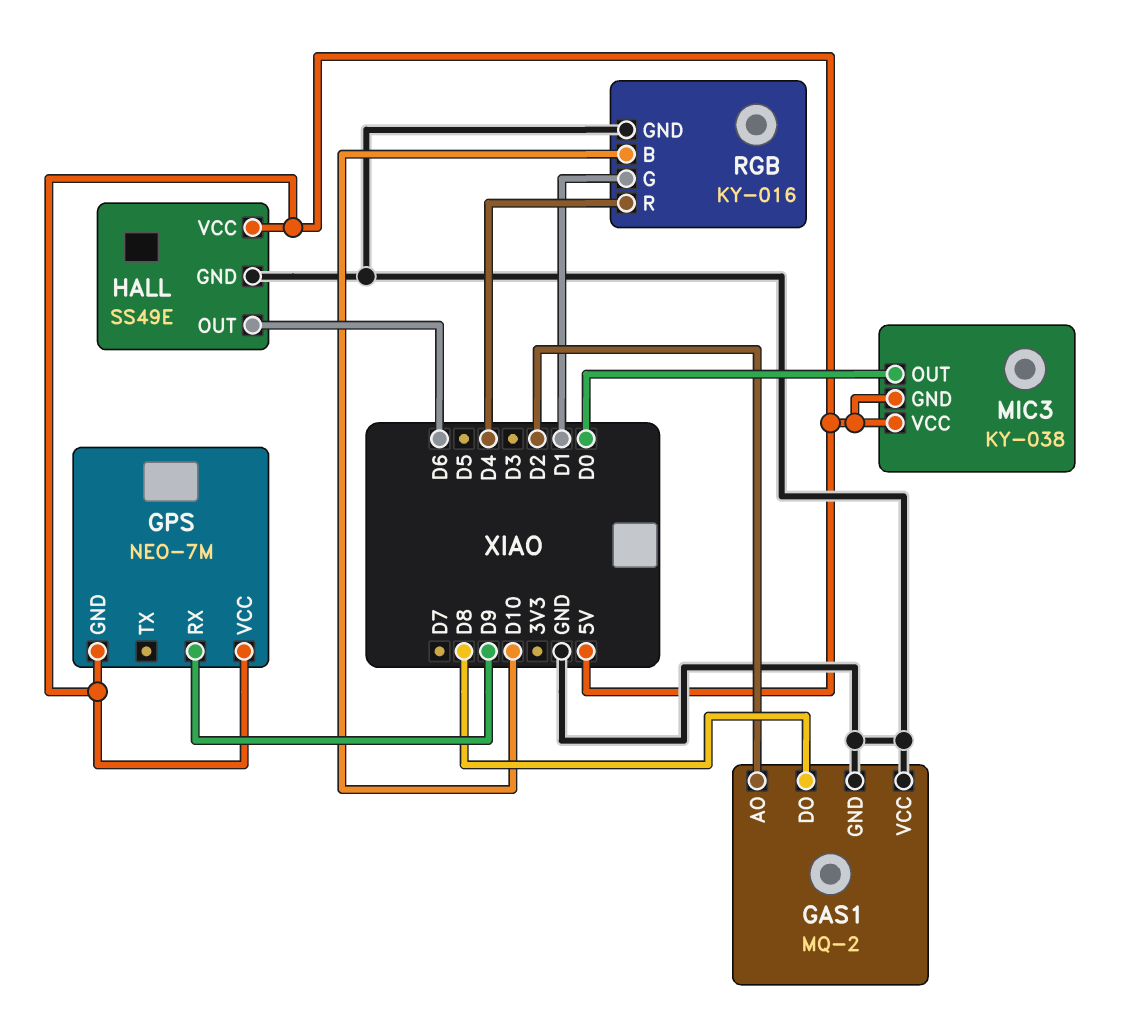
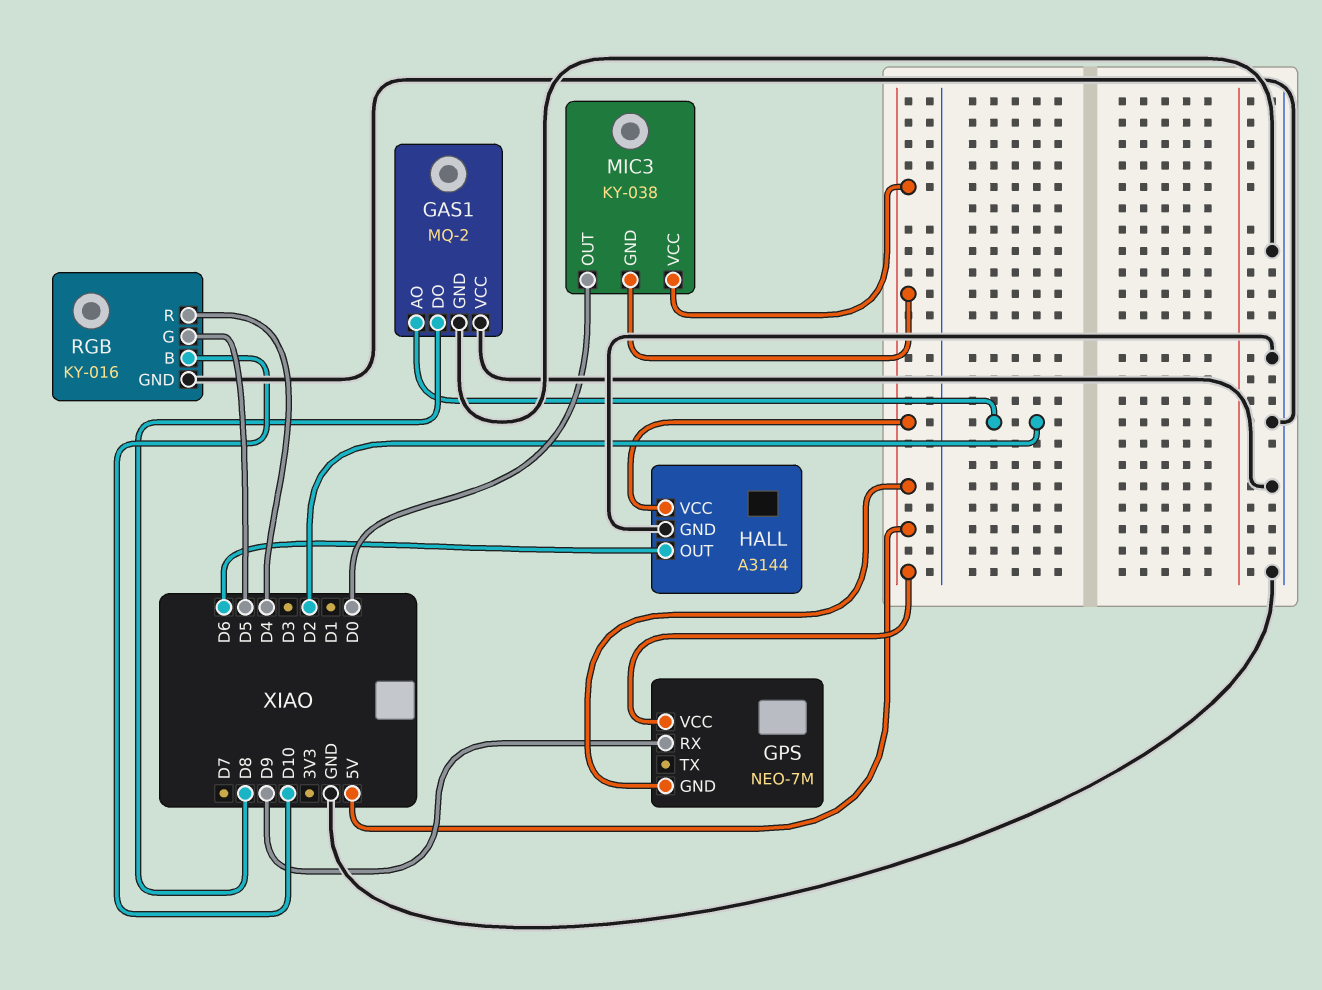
HALL: SS49E -> A3144
RGB pin G: D1 -> D5

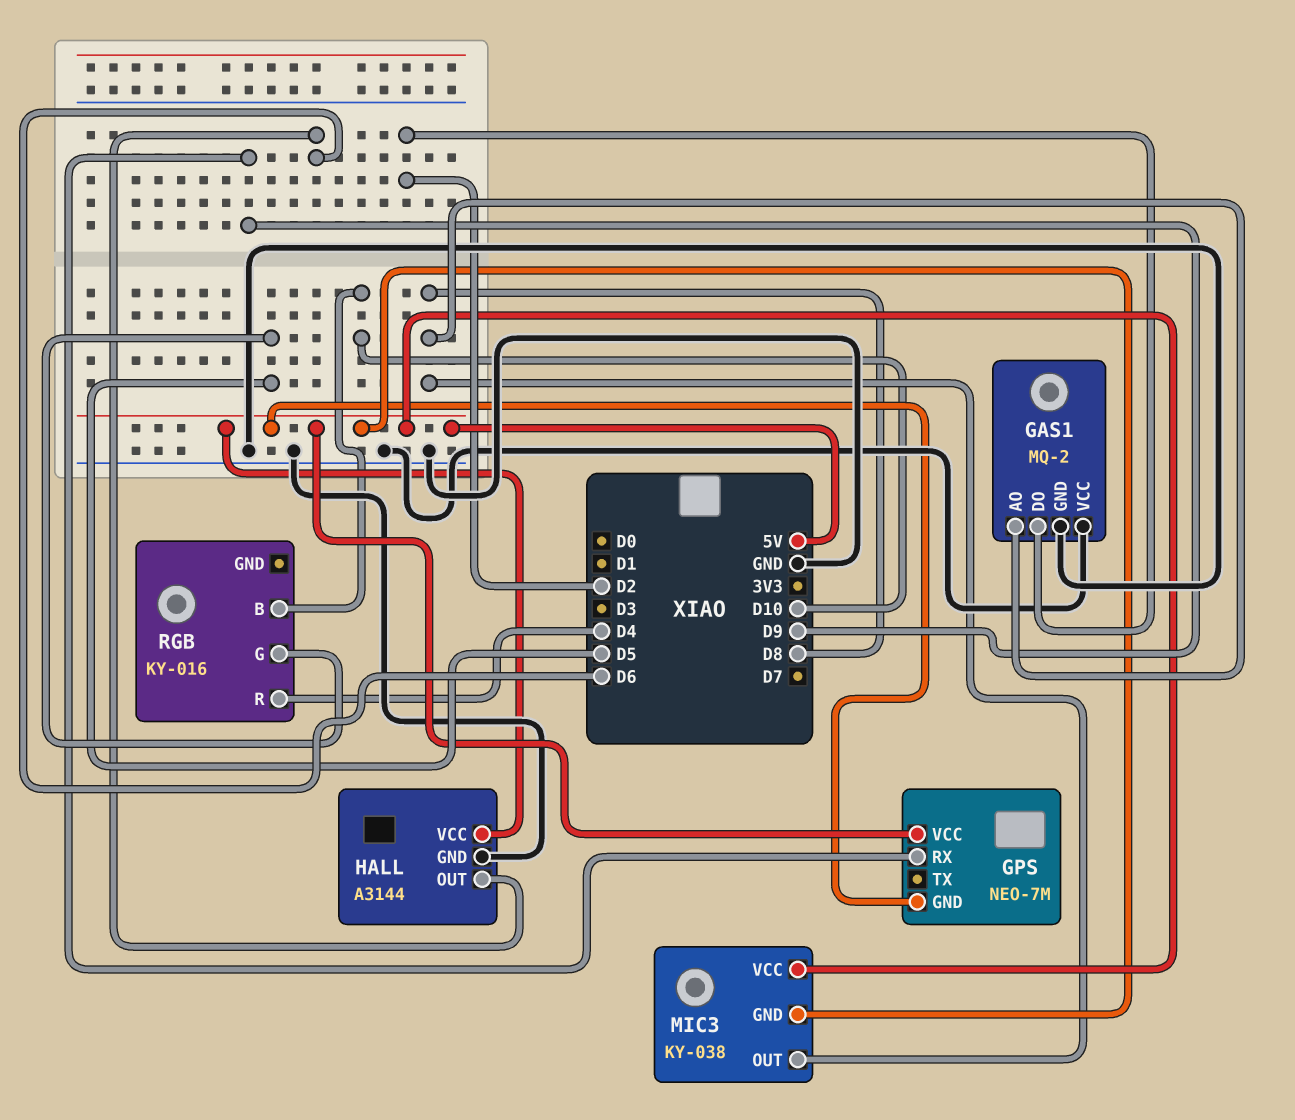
GAS1 pin AO: D2 -> D8
GAS1 pin DO: D8 -> D2
MIC3 pin OUT: D0 -> D8
RGB pin GND: GND -> none

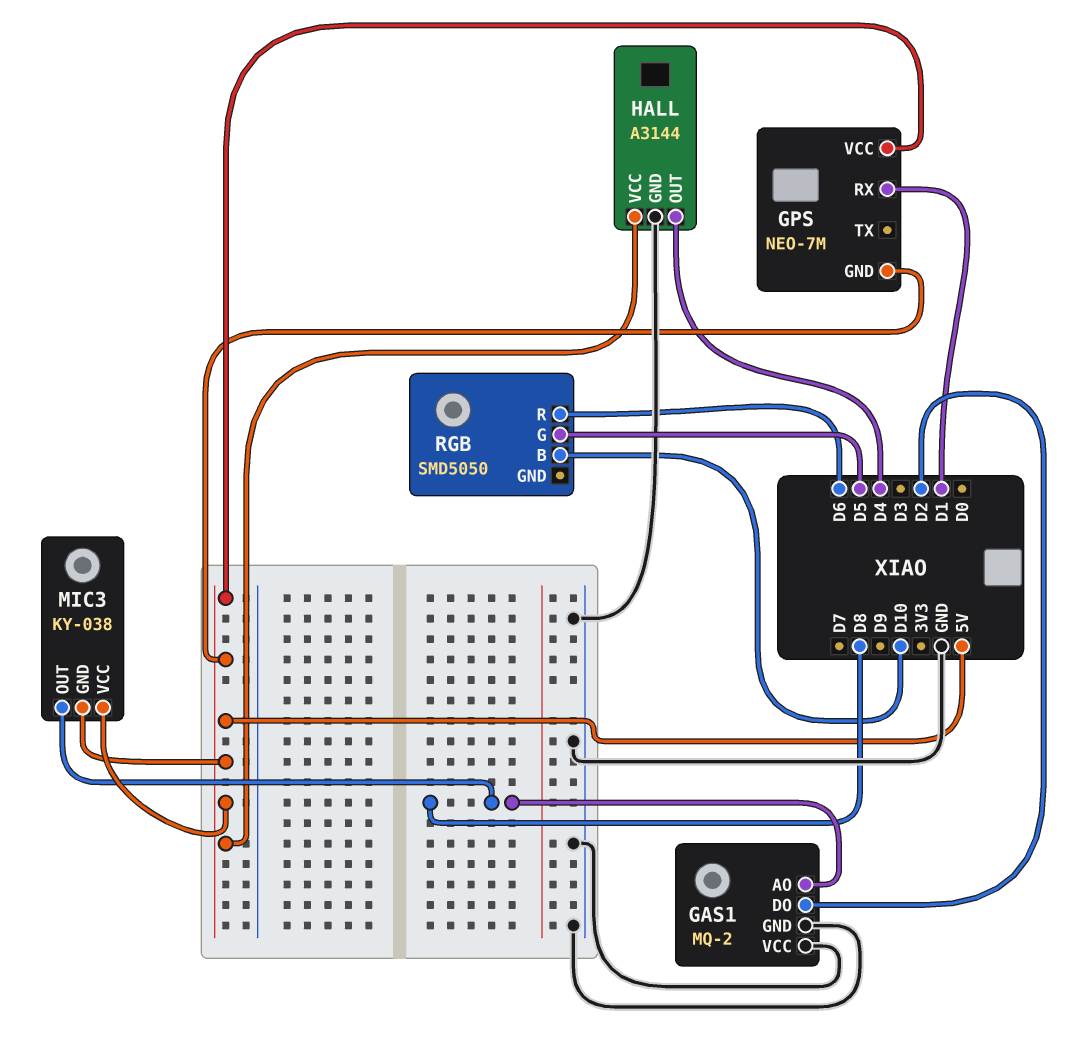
GPS pin RX: D9 -> D1
HALL pin OUT: D6 -> D4
RGB: KY-016 -> SMD5050
RGB pin R: D4 -> D6

